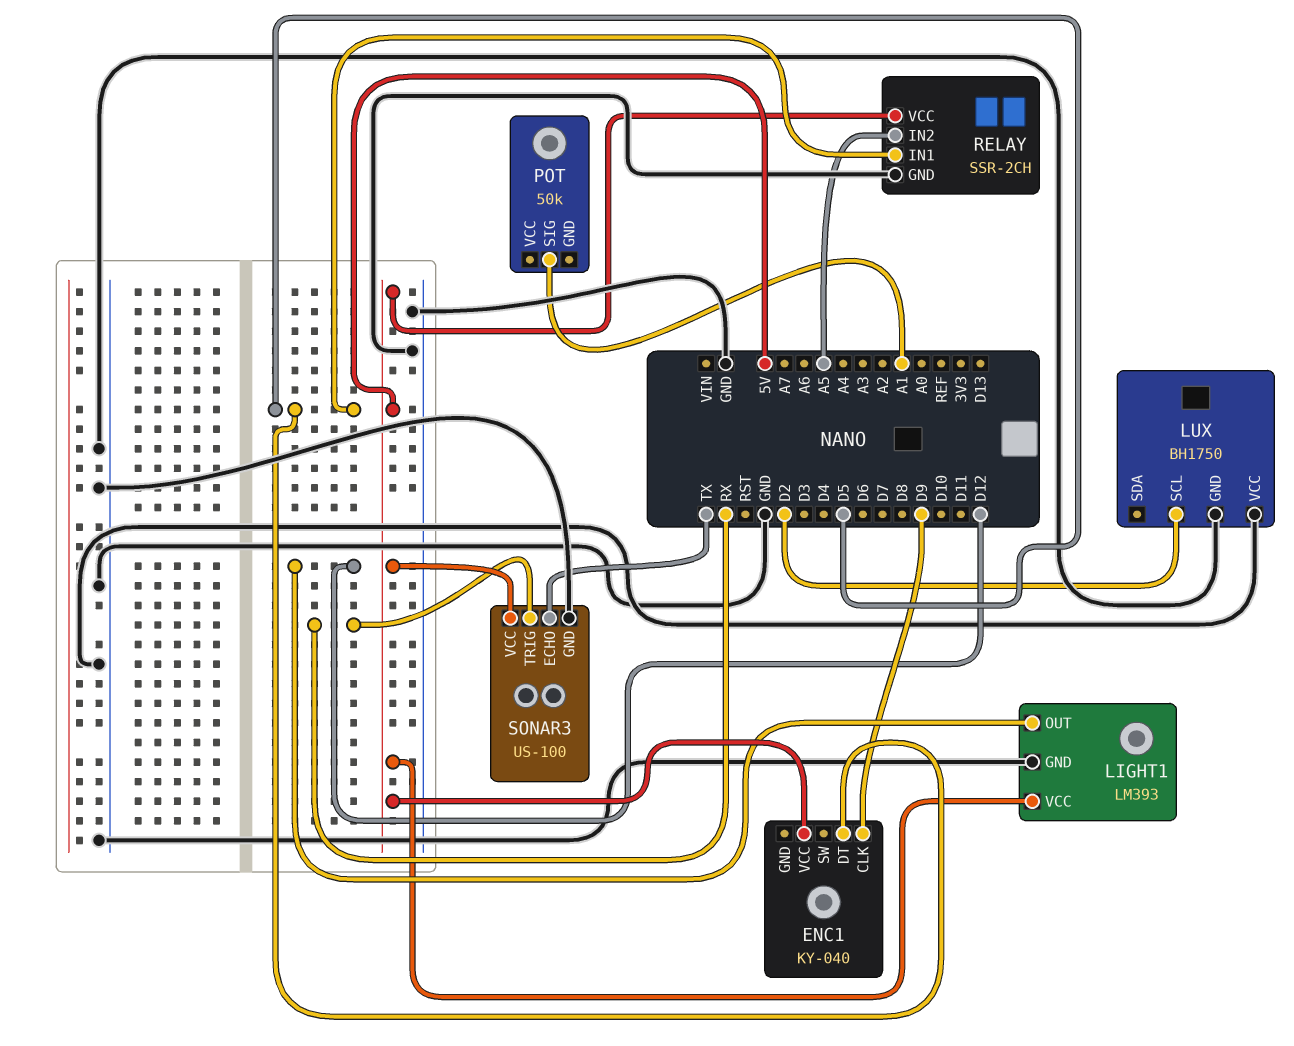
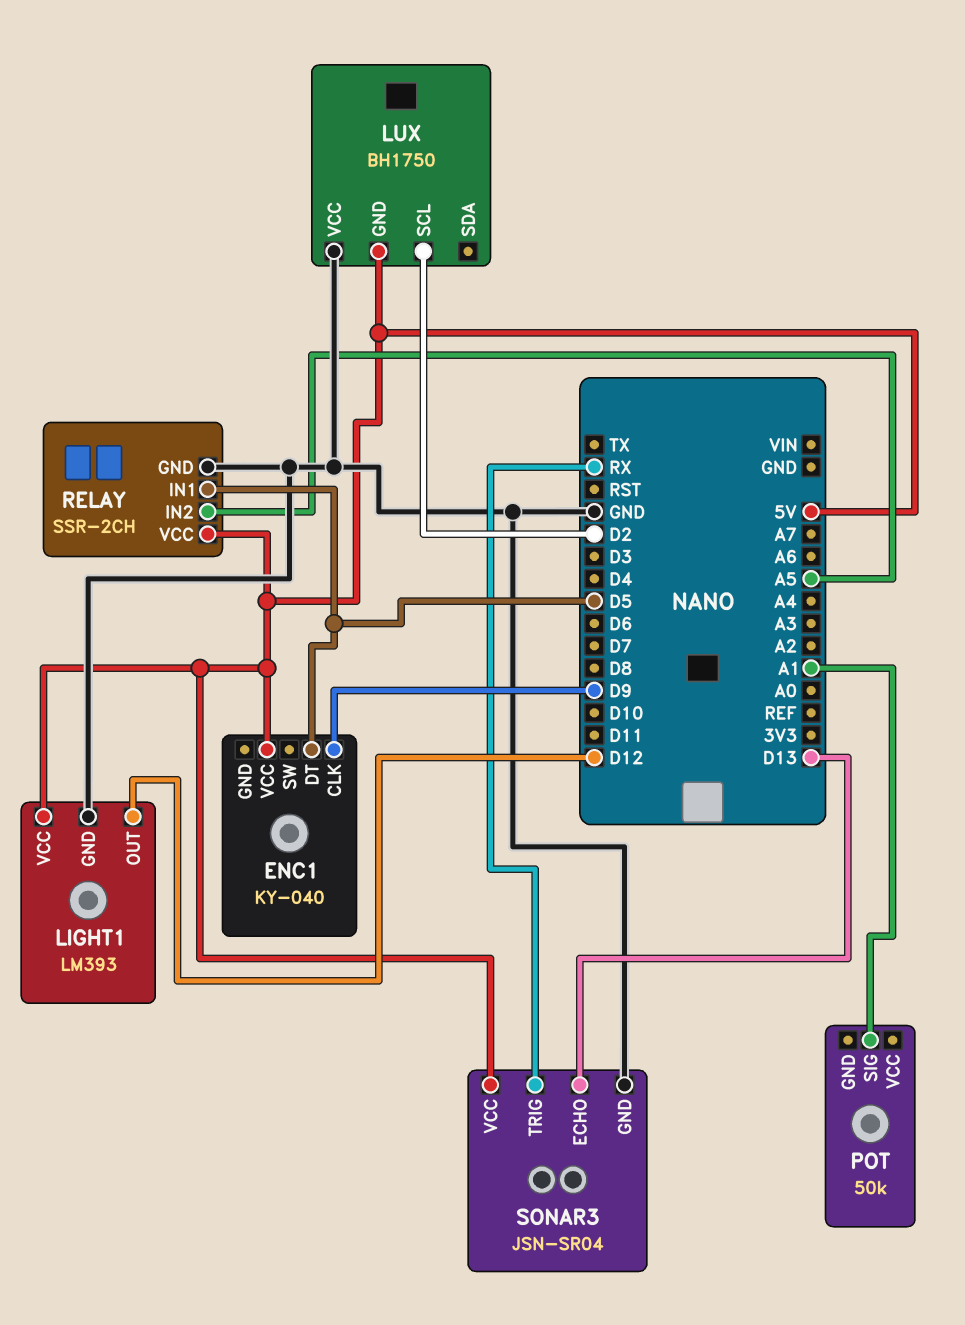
LUX pin GND: GND -> 5V
SONAR3: US-100 -> JSN-SR04
SONAR3 pin ECHO: TX -> D13

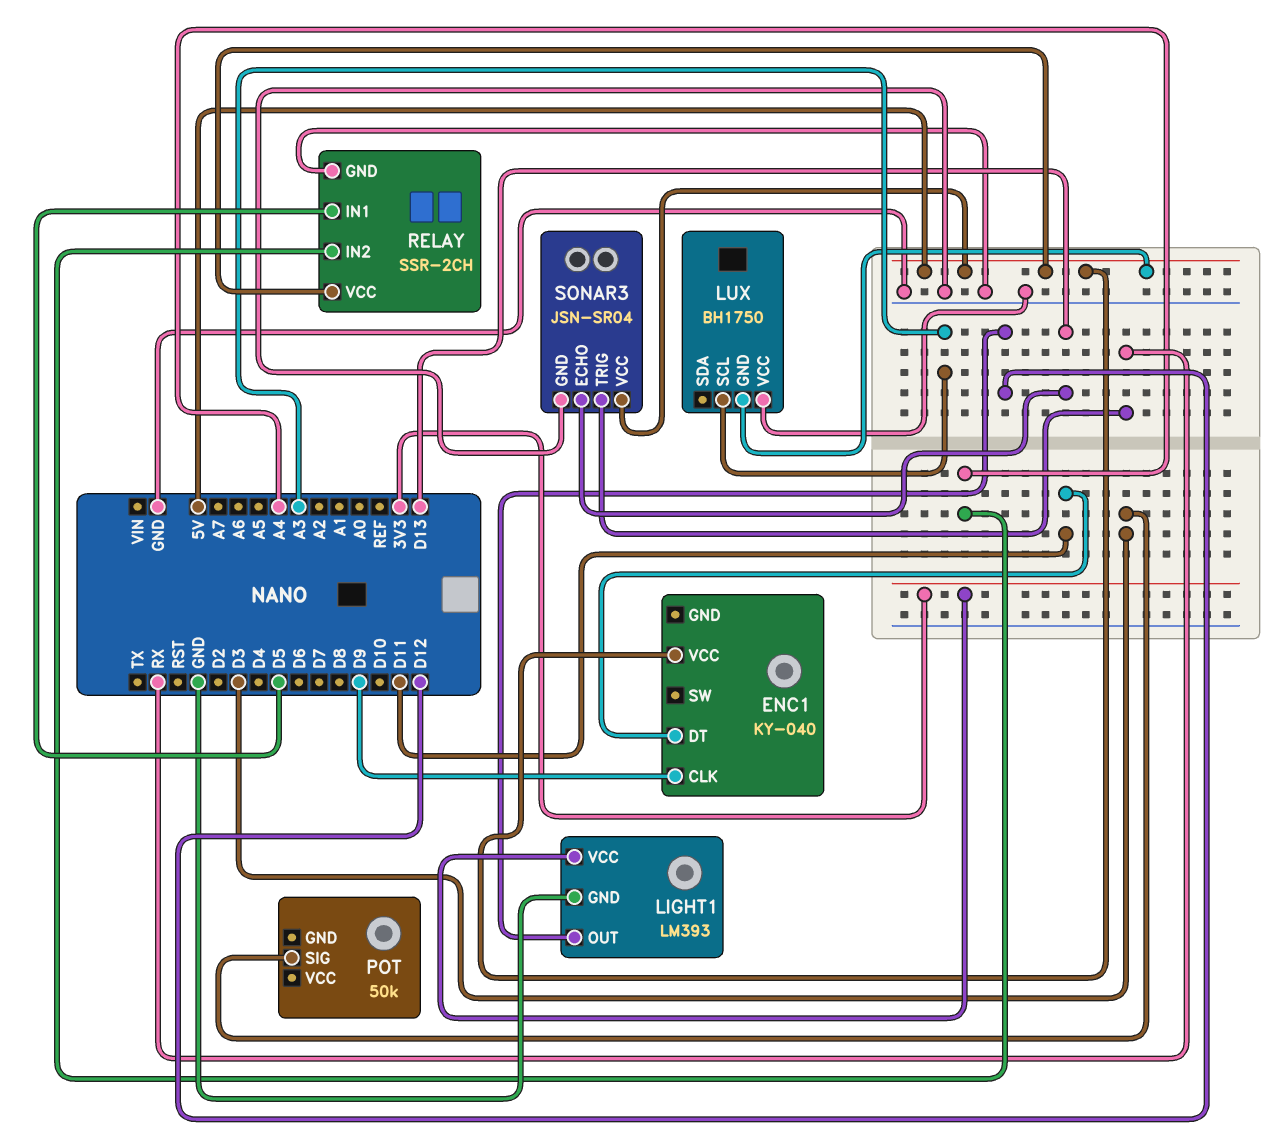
ENC1 pin DT: D5 -> D11
LIGHT1 pin VCC: 5V -> 3V3
LUX pin SCL: D2 -> A3
POT pin SIG: A1 -> D3
RELAY pin IN2: A5 -> A4

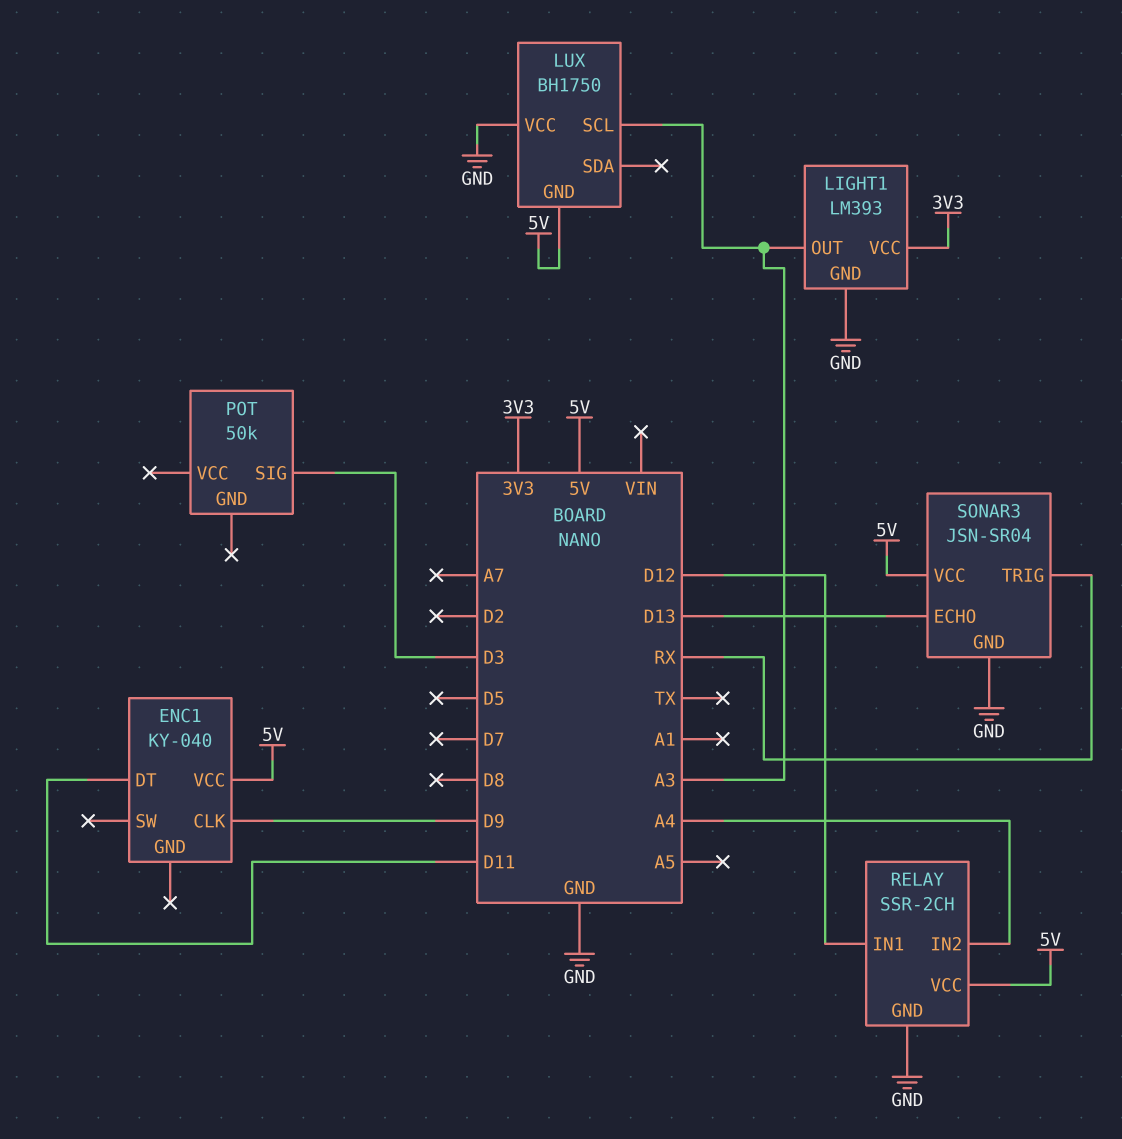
LIGHT1 pin OUT: D12 -> A3
RELAY pin IN1: D5 -> D12

